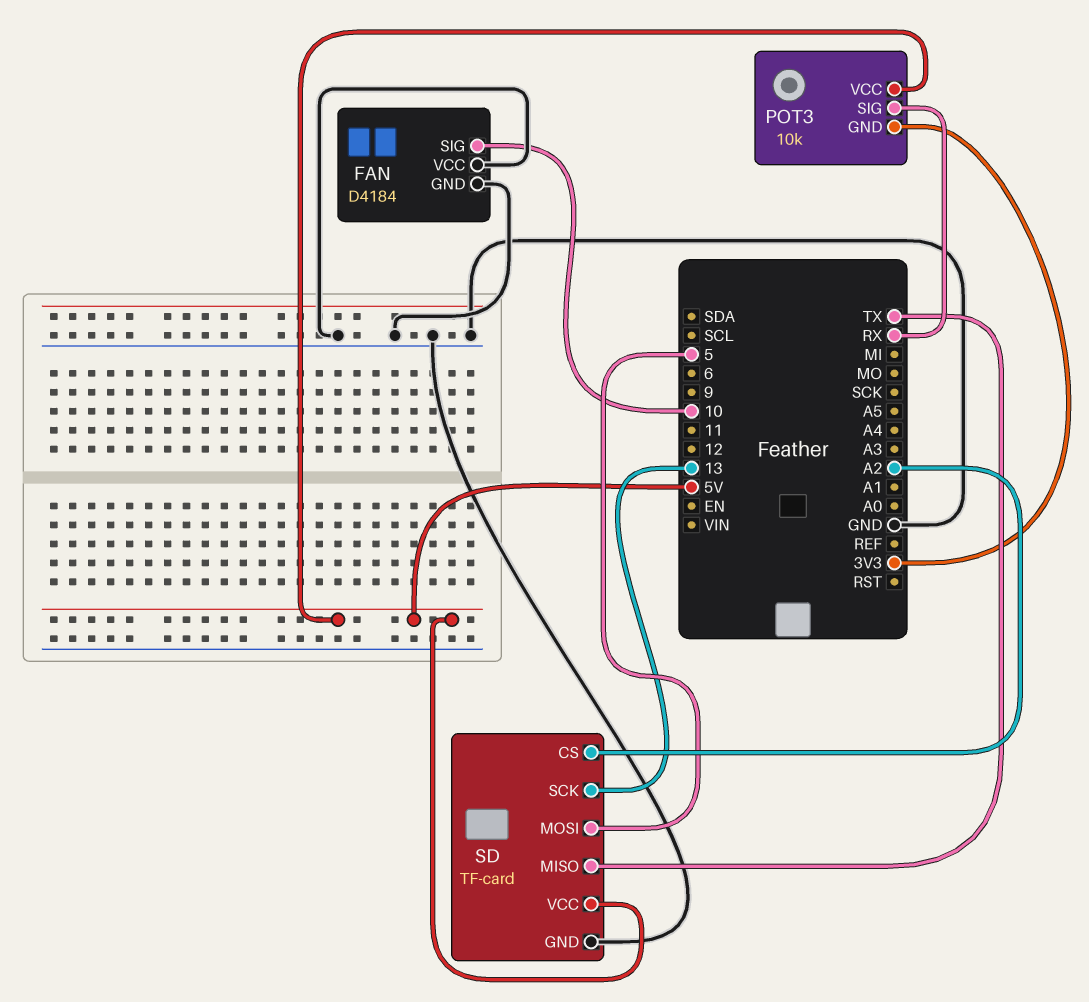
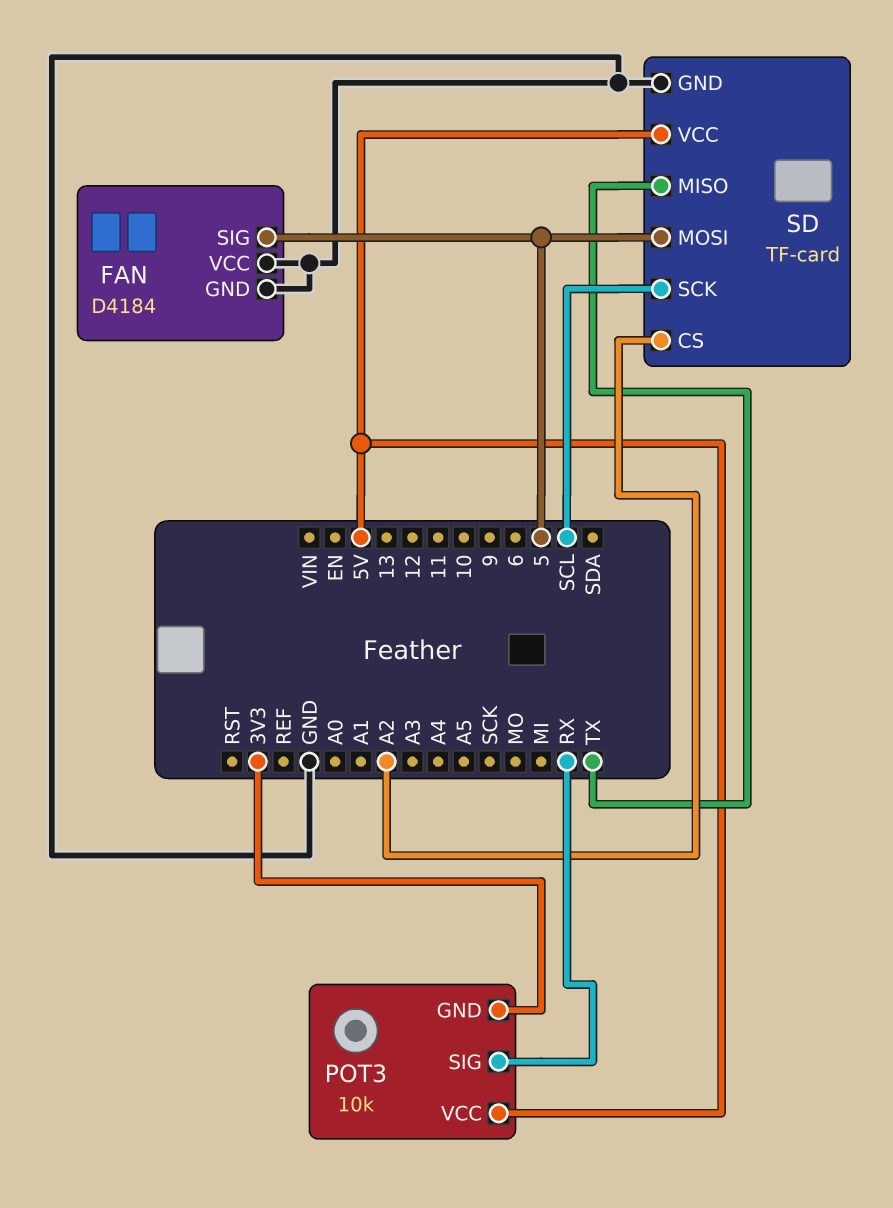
FAN pin SIG: 10 -> 5
SD pin SCK: 13 -> SCL

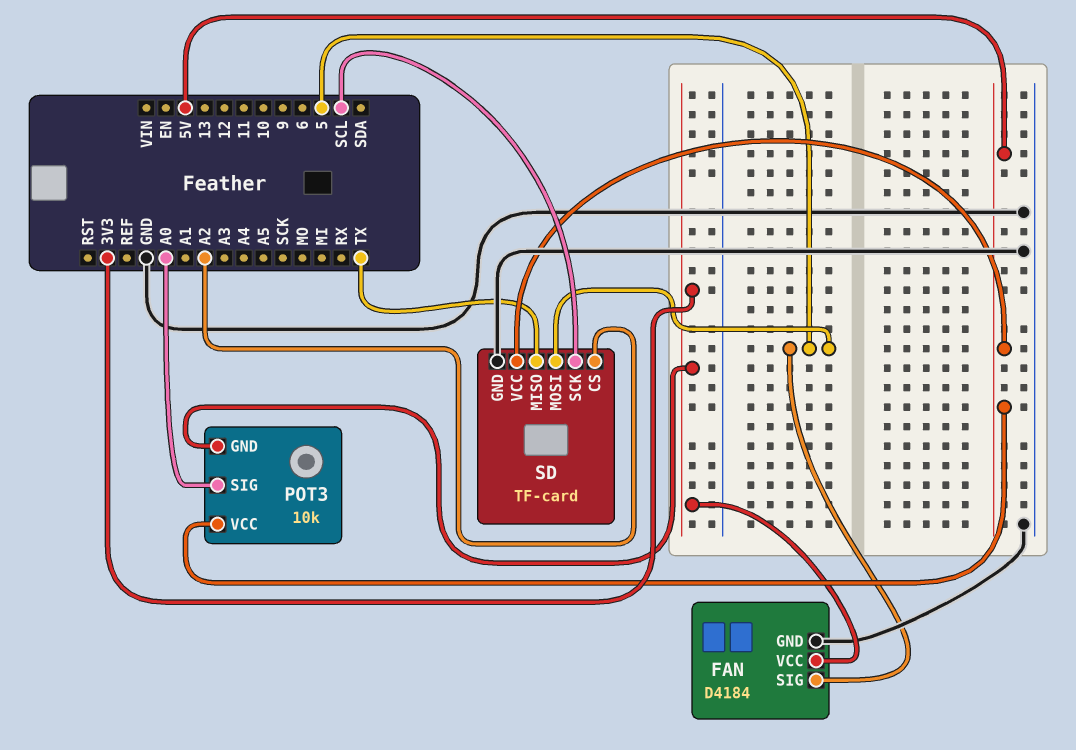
FAN pin VCC: GND -> 3V3
POT3 pin SIG: RX -> A0

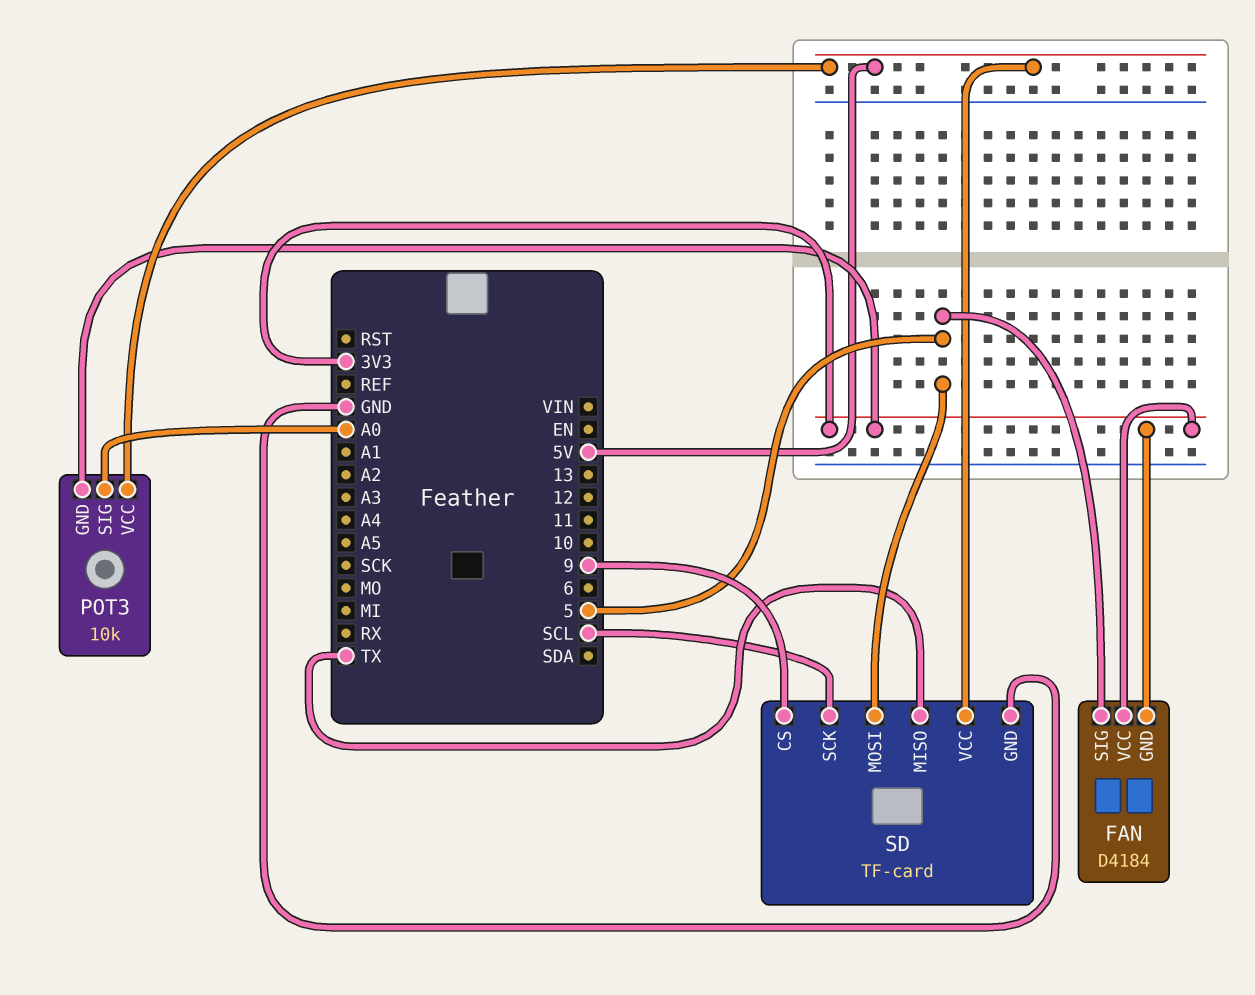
FAN pin GND: GND -> 3V3
SD pin CS: A2 -> 9

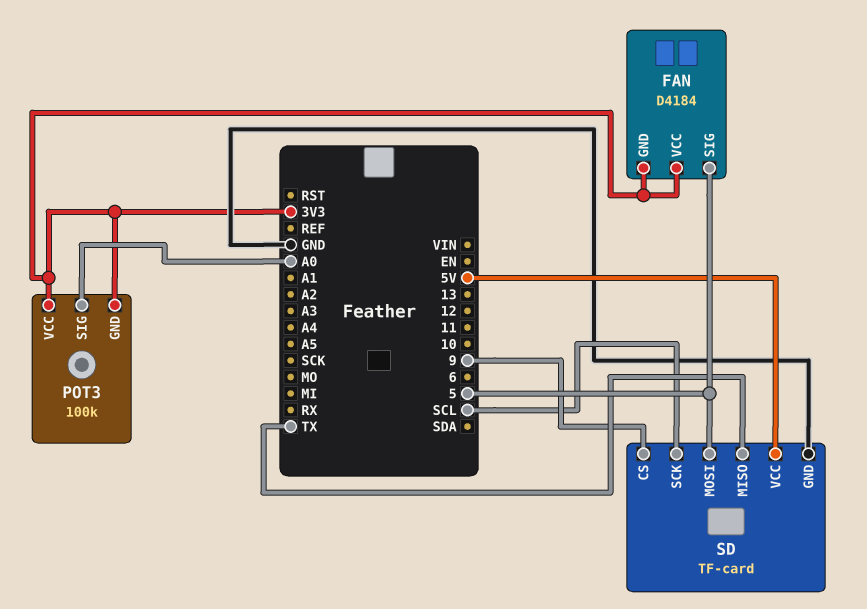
POT3: 10k -> 100k
POT3 pin VCC: 5V -> 3V3

